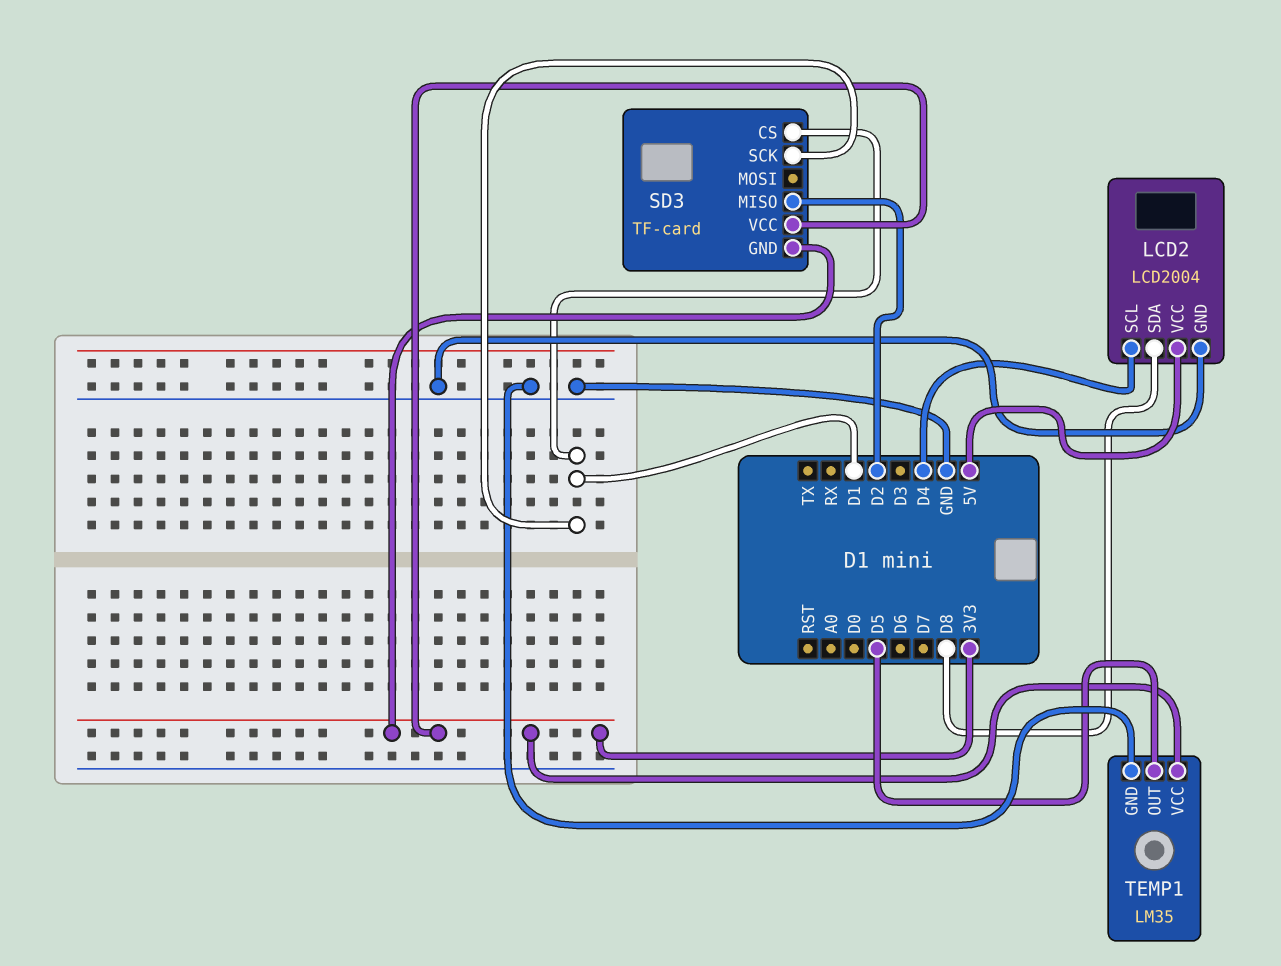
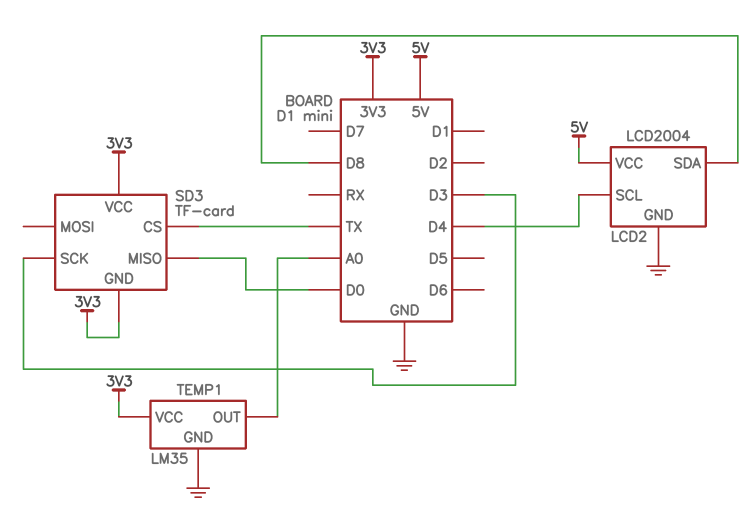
SD3 pin CS: D1 -> TX
SD3 pin MISO: D2 -> D0
SD3 pin SCK: D1 -> D3
TEMP1 pin OUT: D5 -> A0

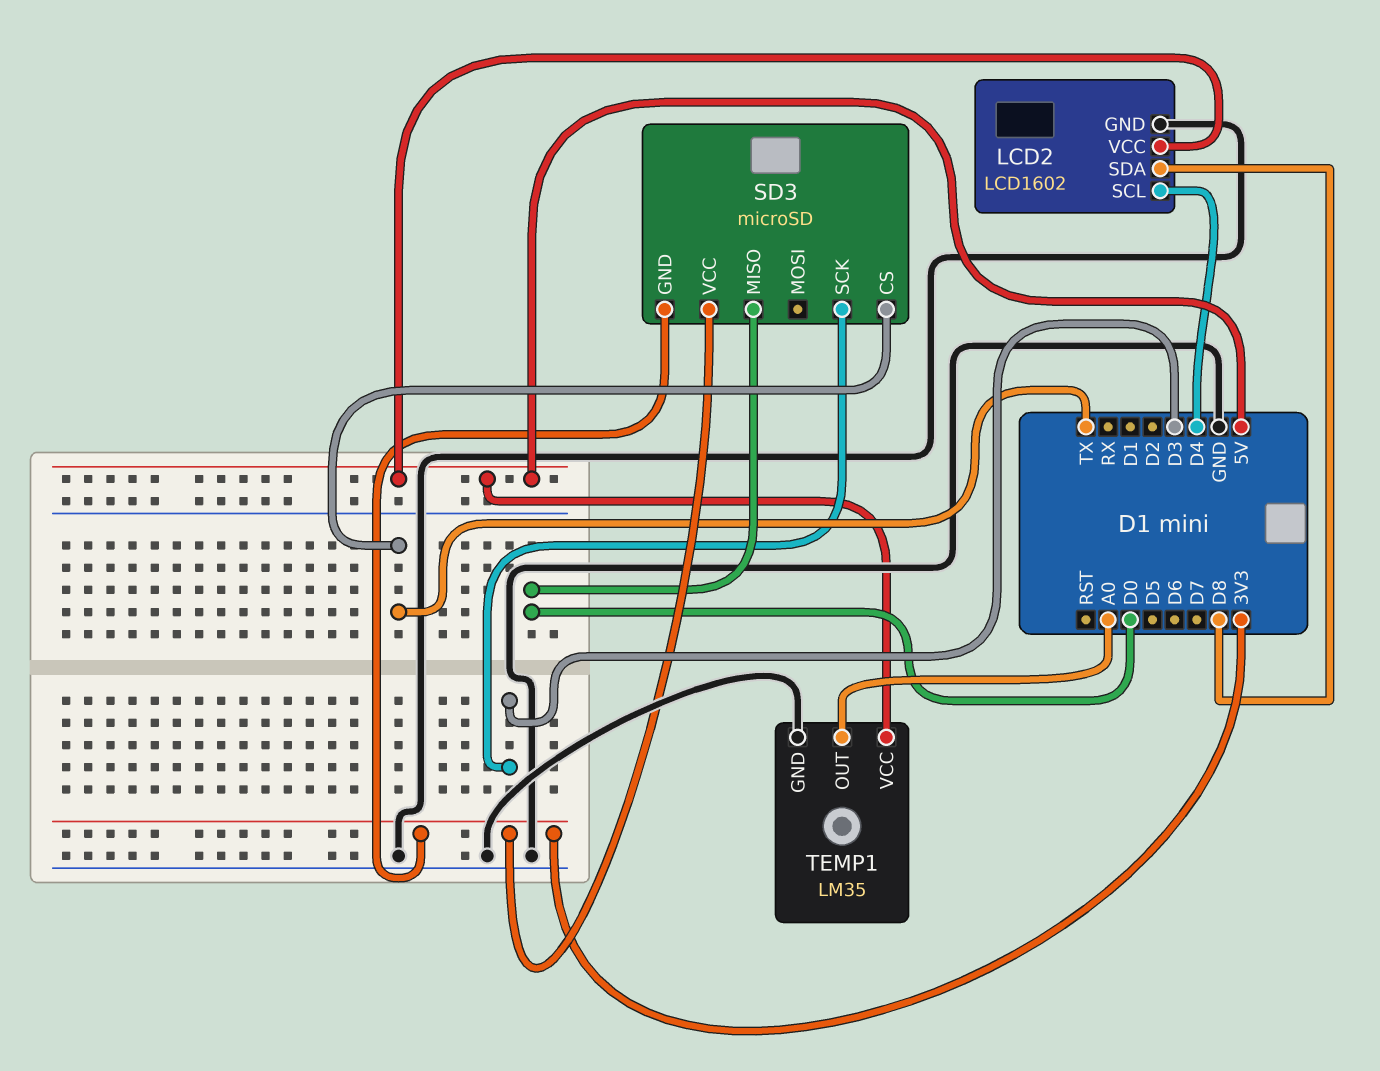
LCD2: LCD2004 -> LCD1602
SD3: TF-card -> microSD
TEMP1 pin VCC: 3V3 -> 5V

